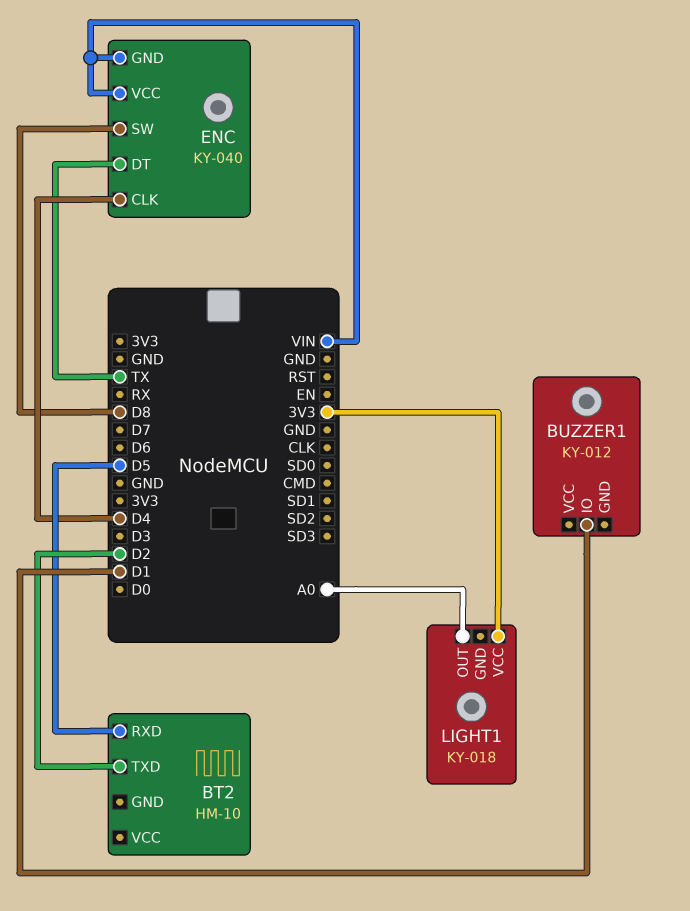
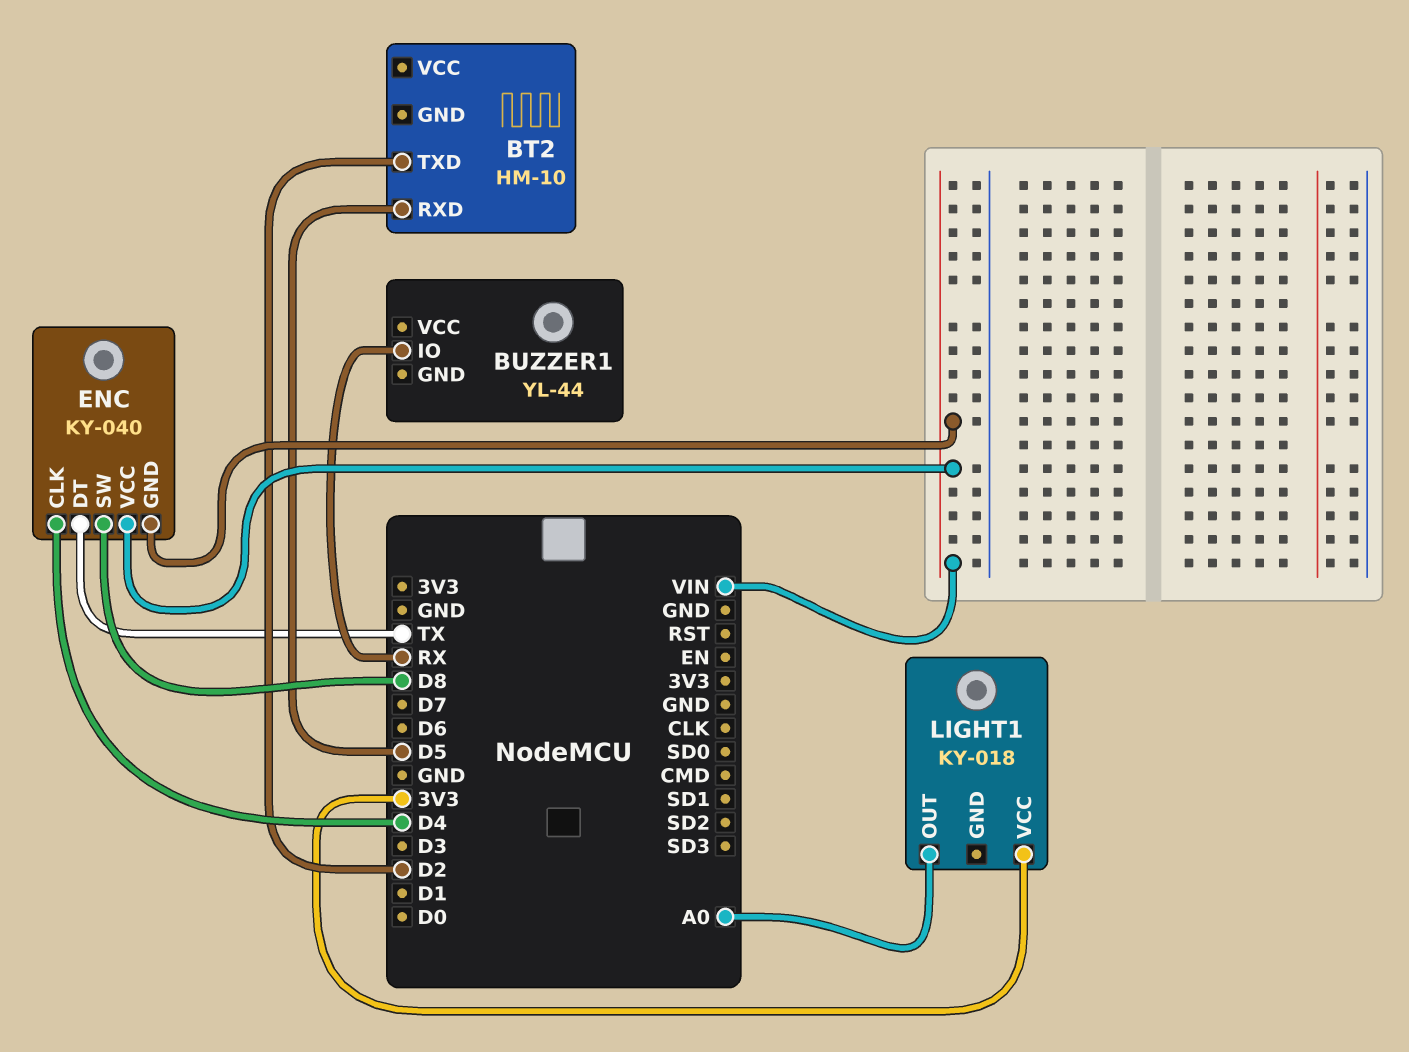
BUZZER1: KY-012 -> YL-44
BUZZER1 pin IO: D1 -> RX

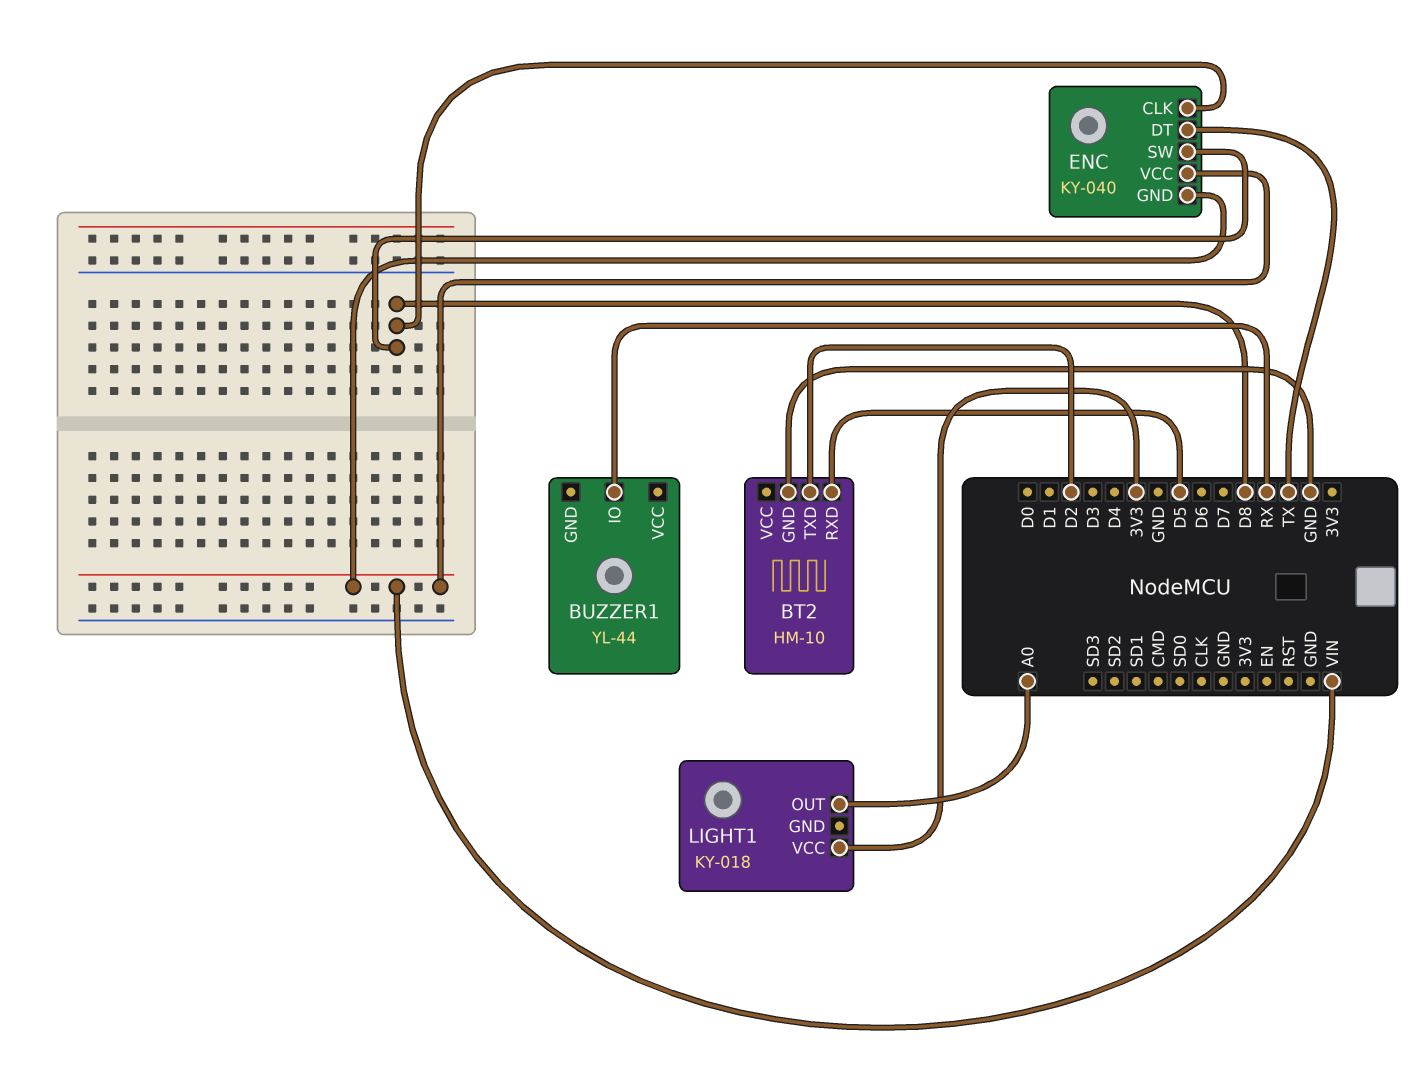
BT2 pin GND: none -> GND
ENC pin CLK: D4 -> D8

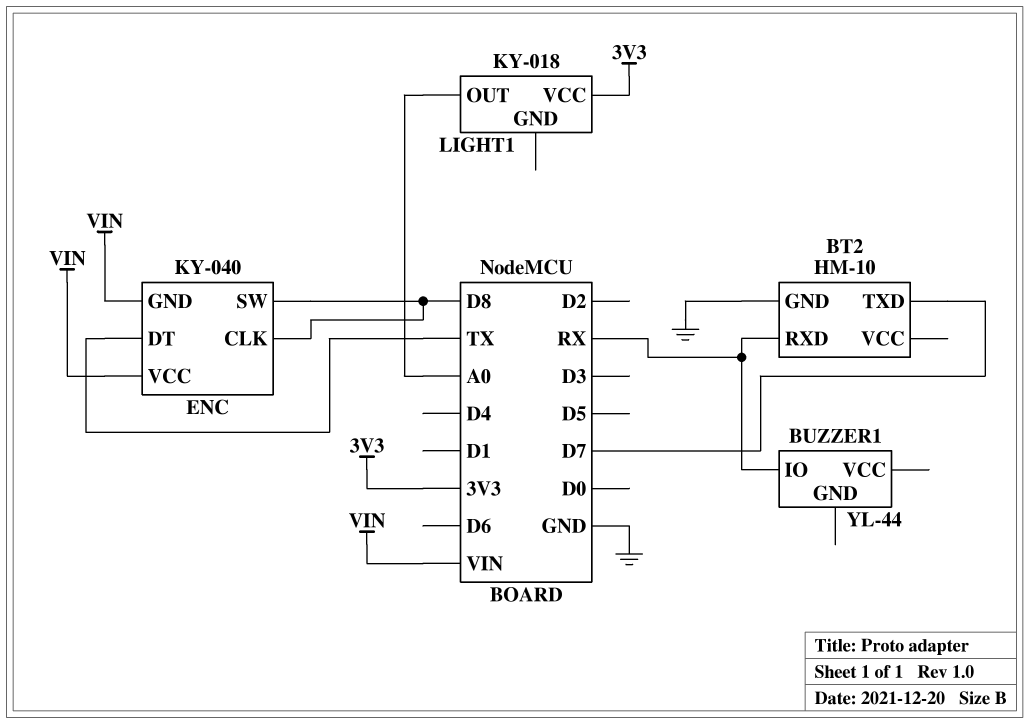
BT2 pin RXD: D5 -> RX
BT2 pin TXD: D2 -> D7

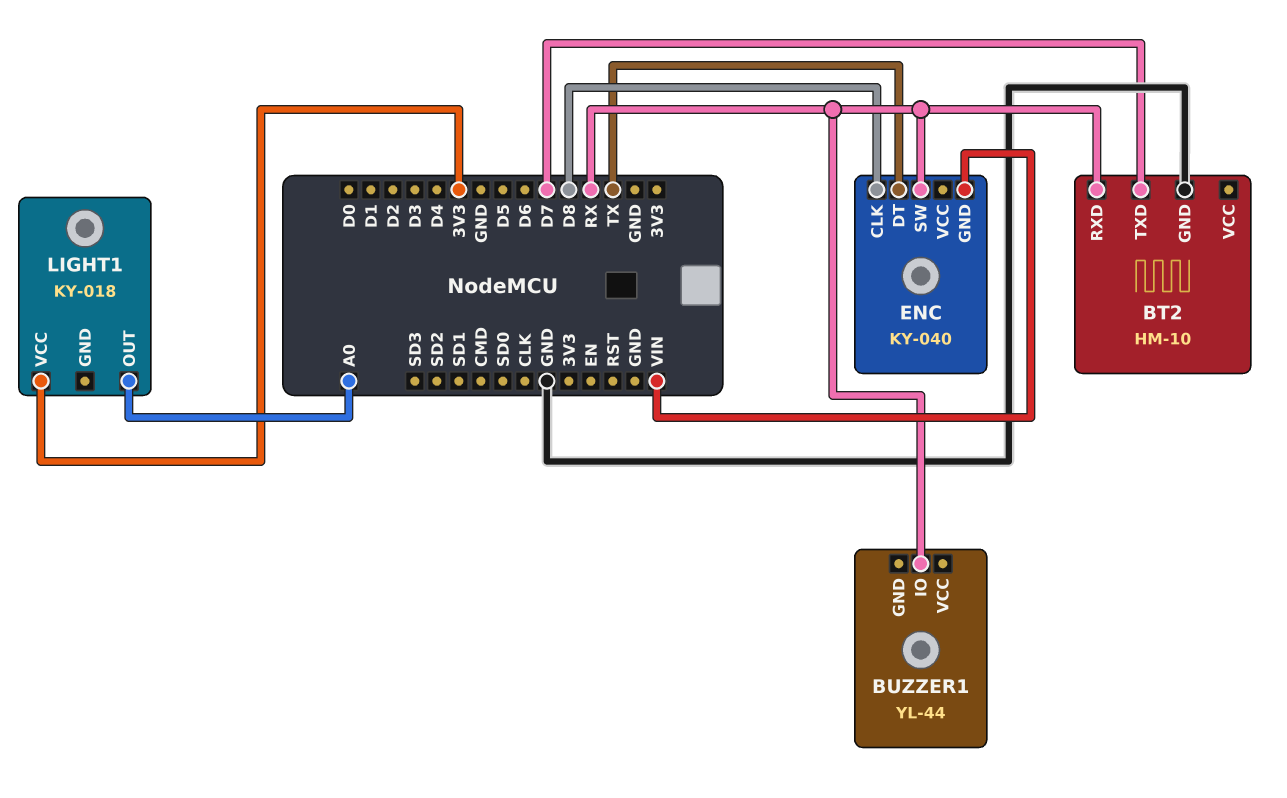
ENC pin SW: D8 -> RX
ENC pin VCC: VIN -> none

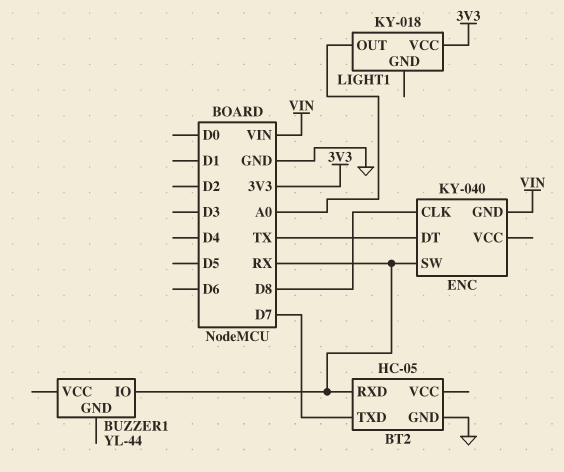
BT2: HM-10 -> HC-05

